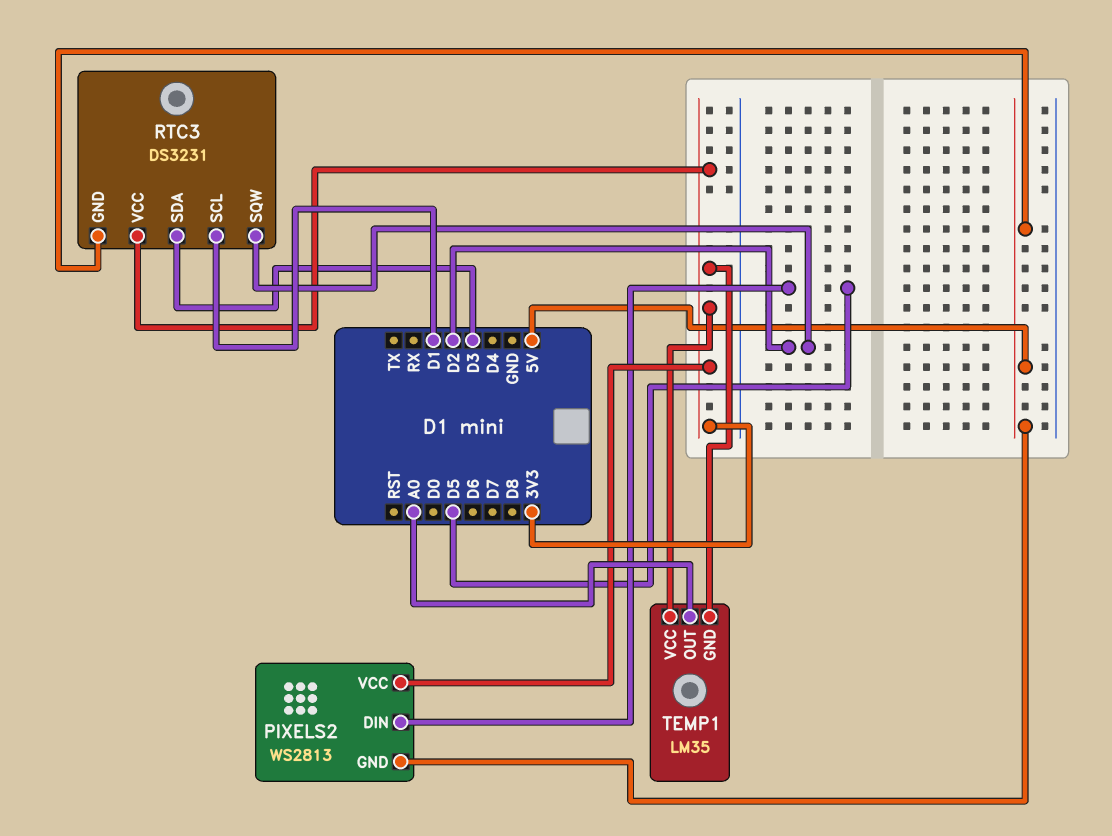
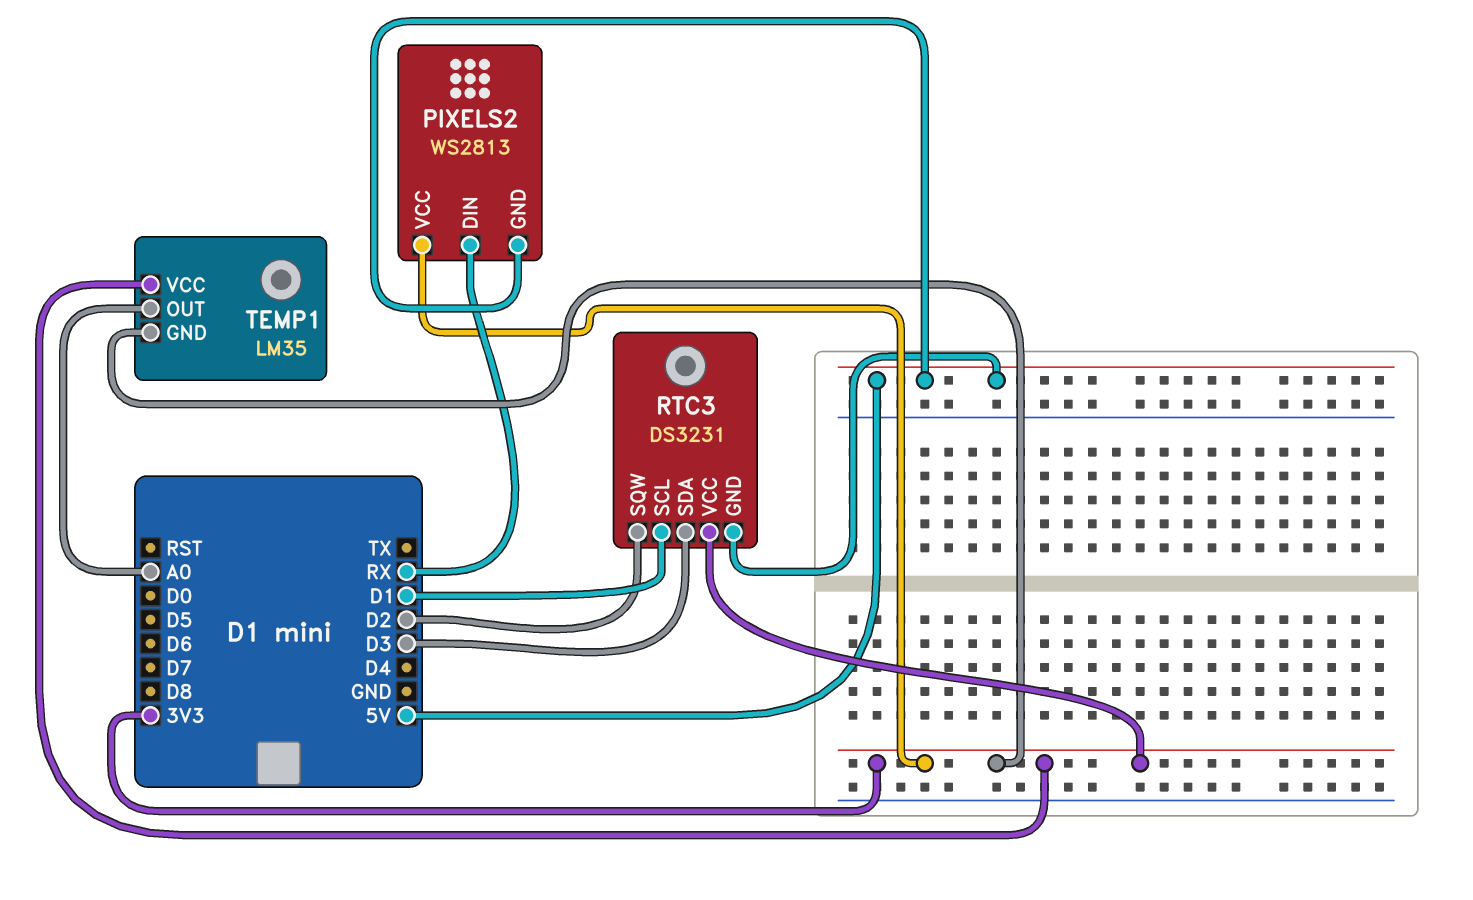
PIXELS2 pin DIN: D5 -> RX

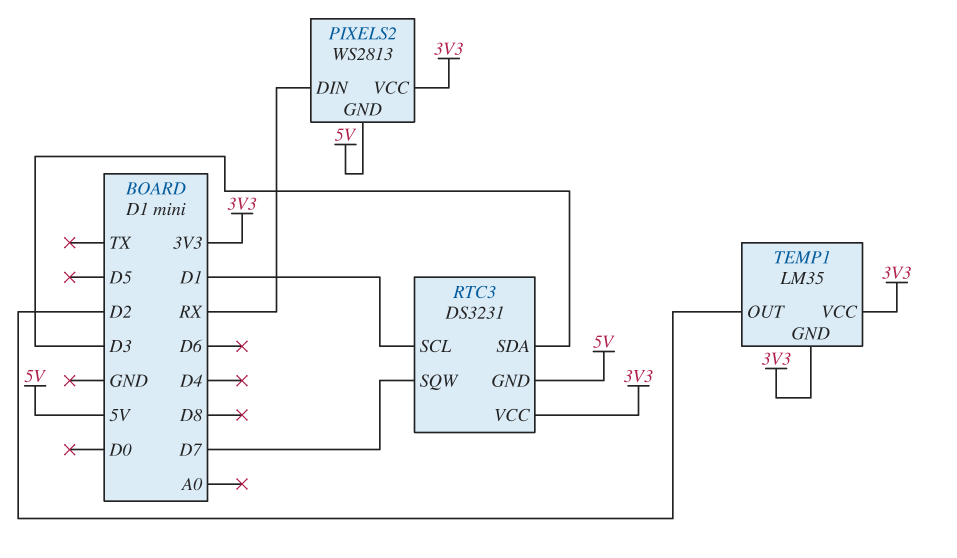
RTC3 pin SQW: D2 -> D7
TEMP1 pin OUT: A0 -> D2

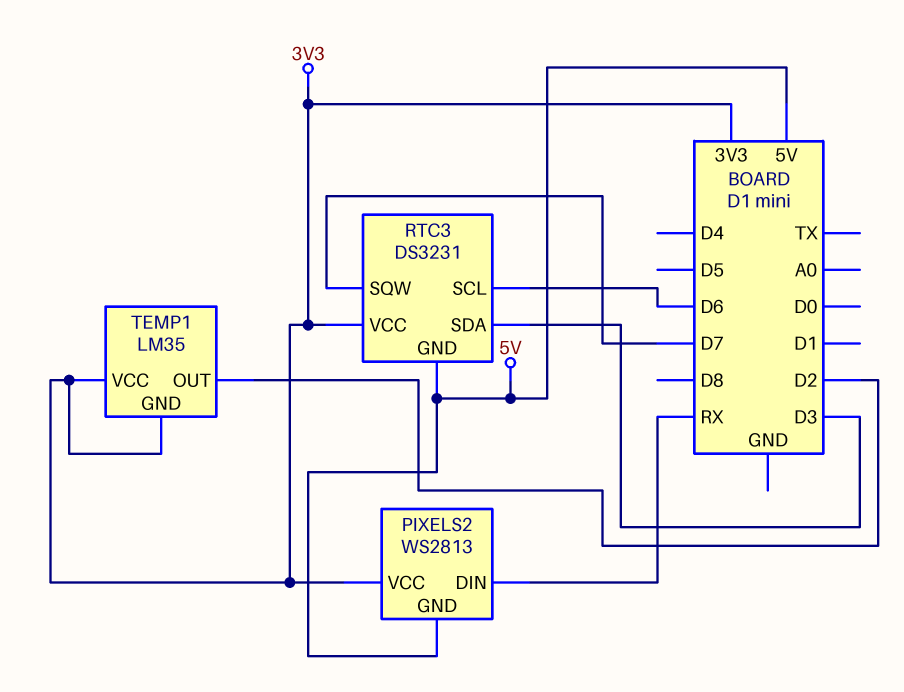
RTC3 pin SCL: D1 -> D6

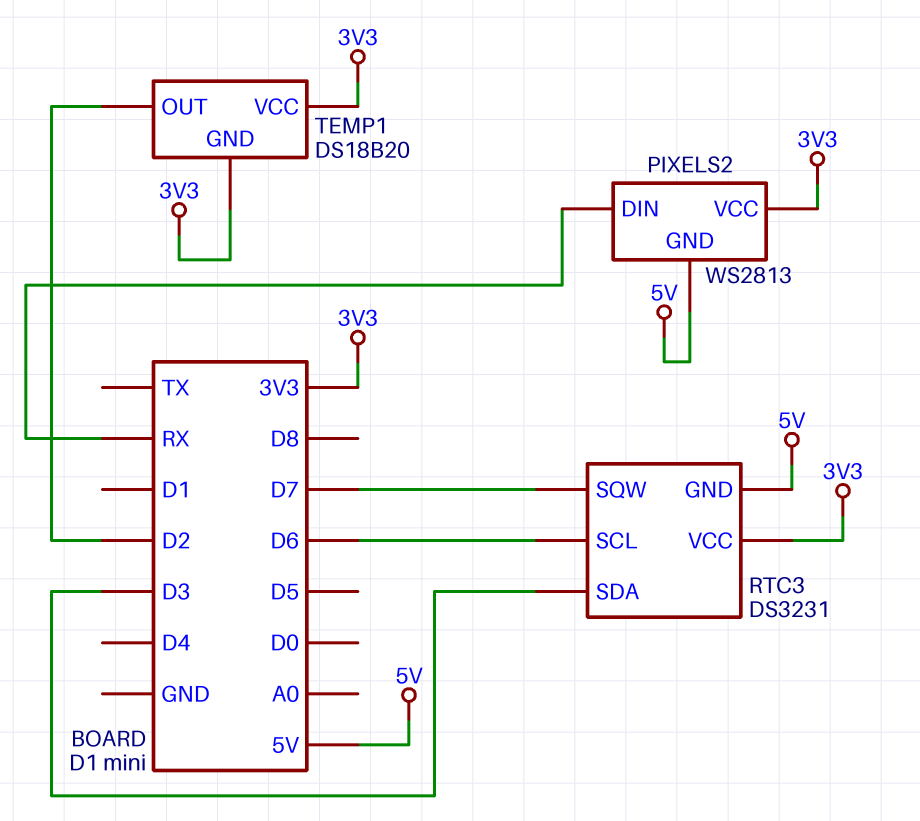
TEMP1: LM35 -> DS18B20

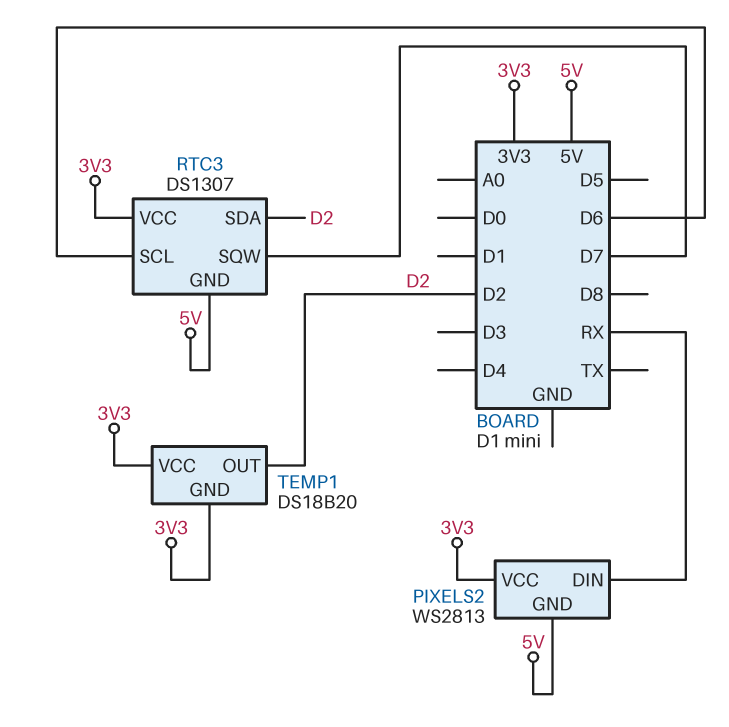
RTC3: DS3231 -> DS1307
RTC3 pin SDA: D3 -> D2

